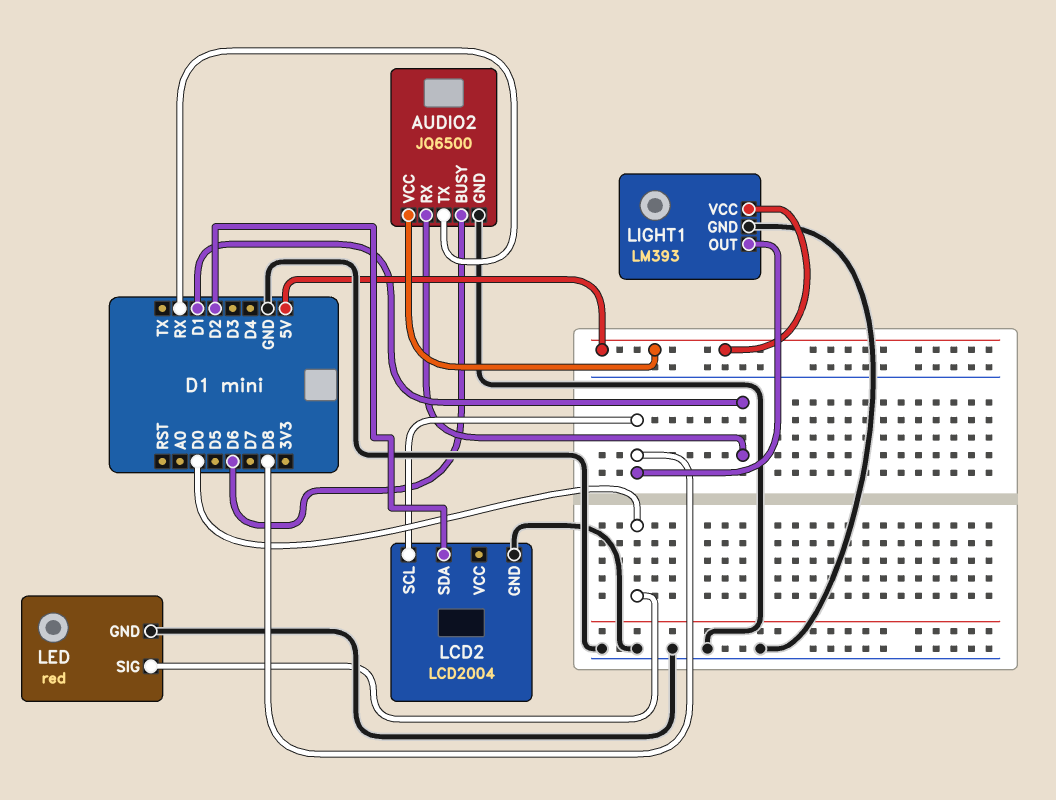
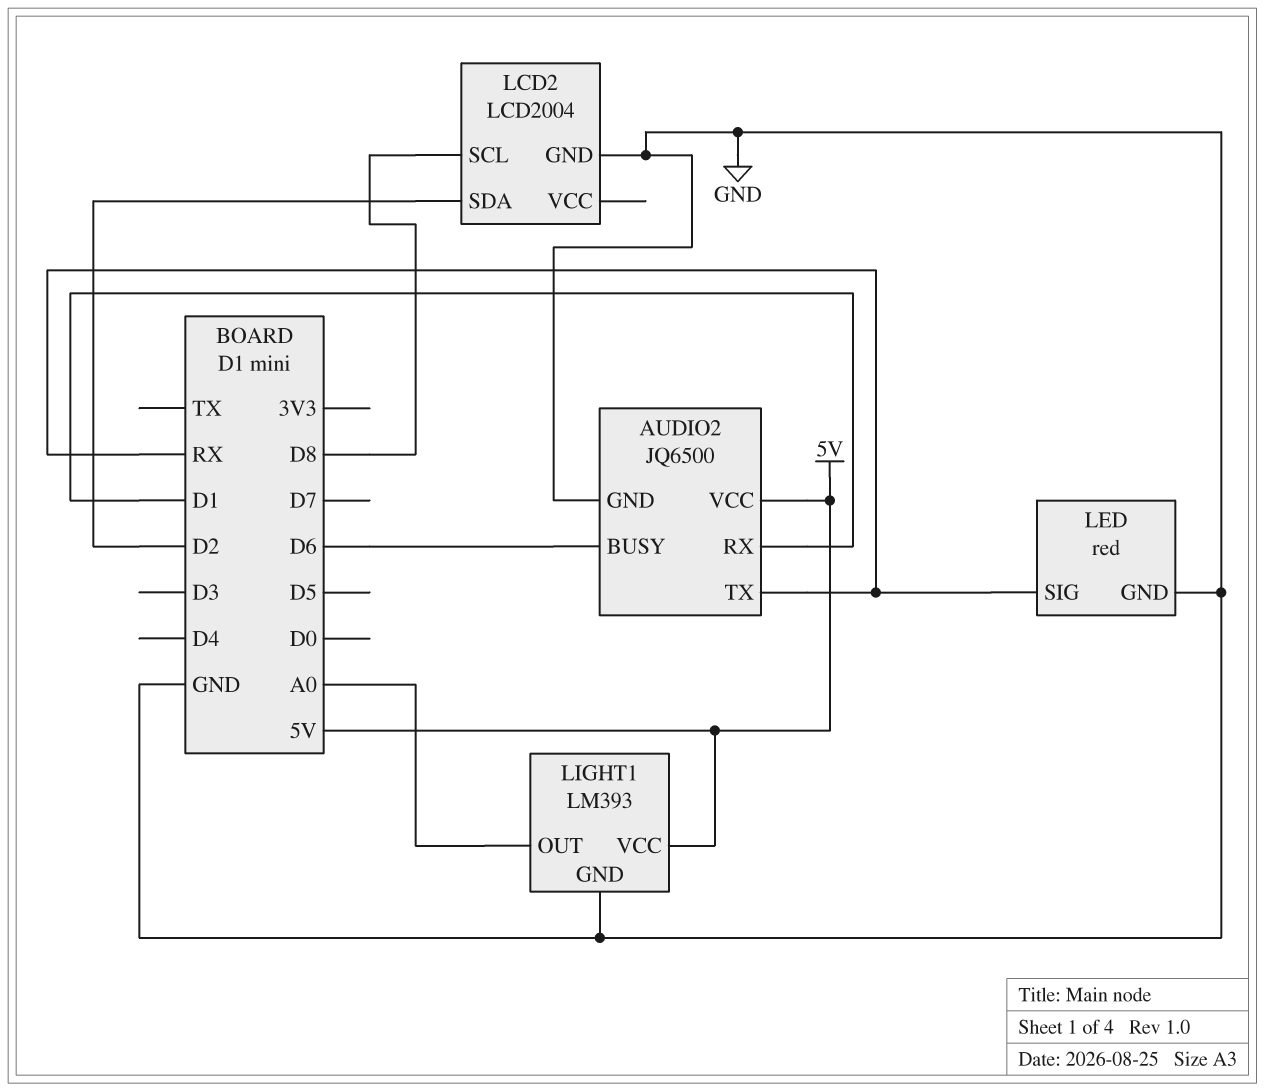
LED pin SIG: D0 -> RX
LIGHT1 pin OUT: D8 -> A0

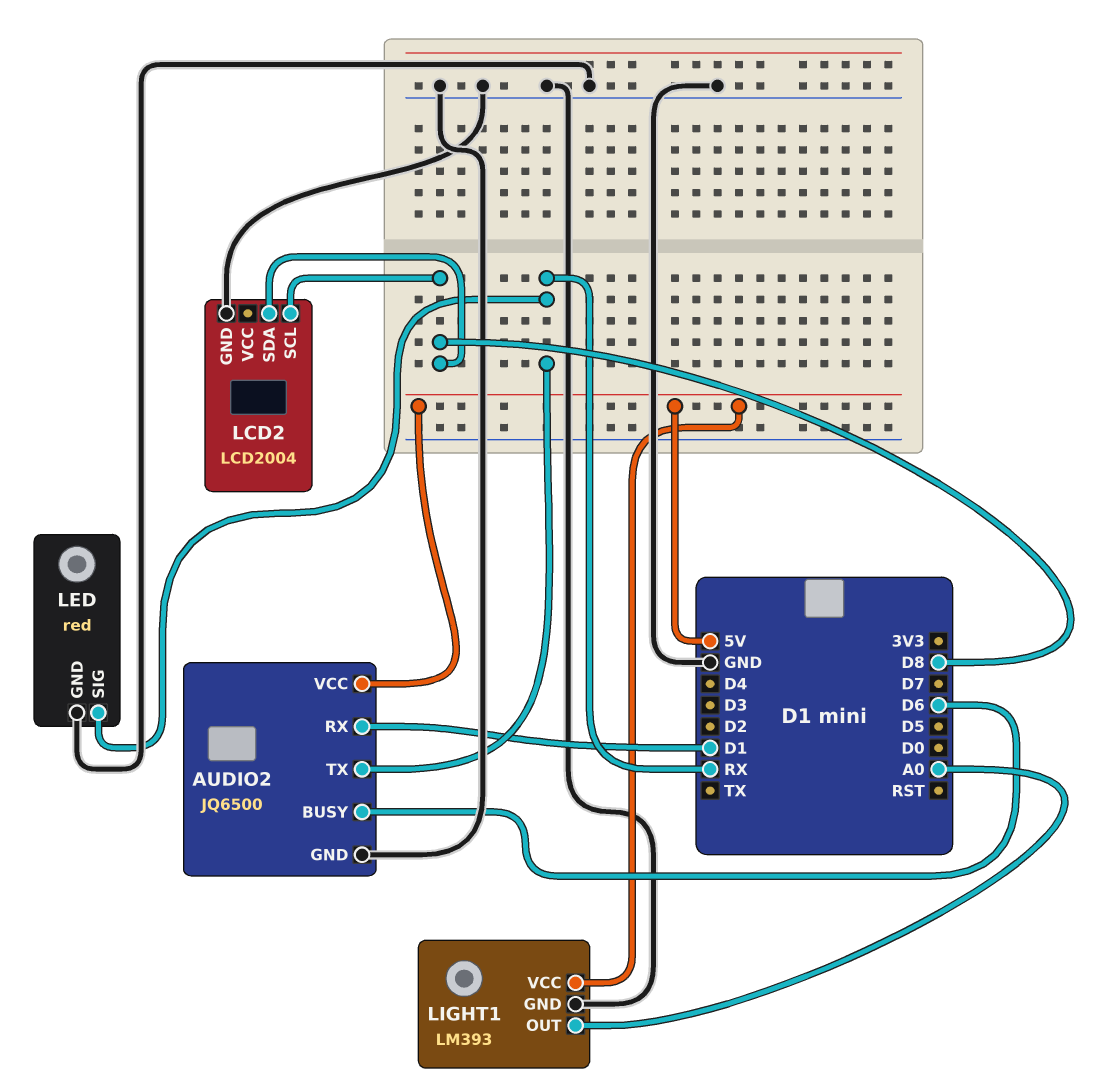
LCD2 pin SDA: D2 -> D8

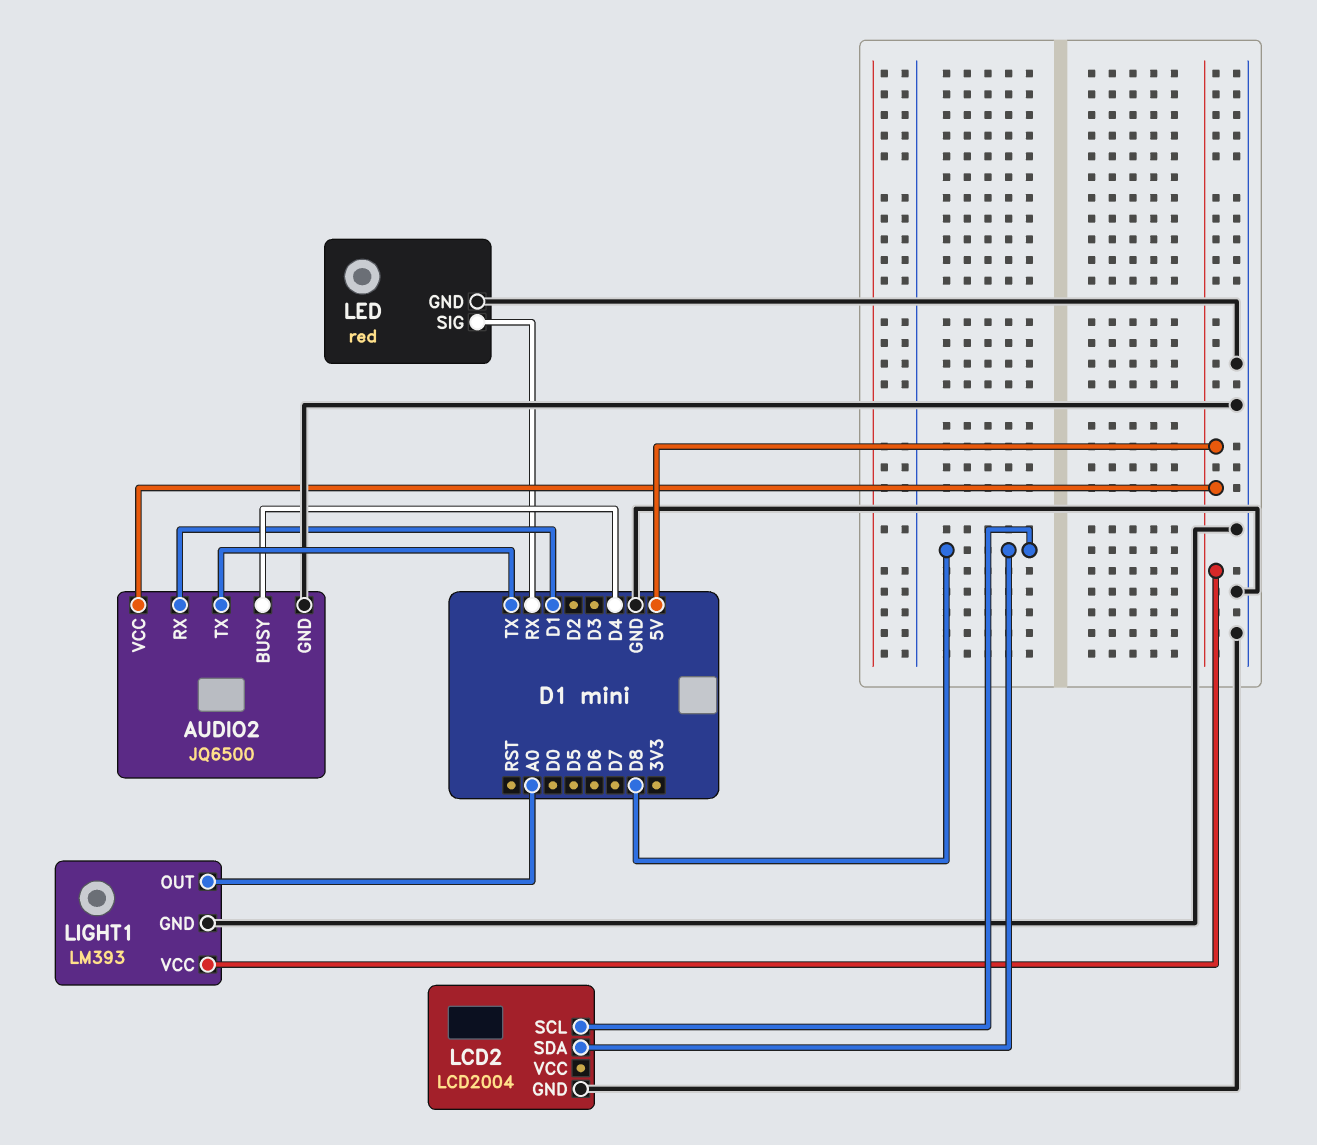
AUDIO2 pin BUSY: D6 -> D4
AUDIO2 pin TX: RX -> TX

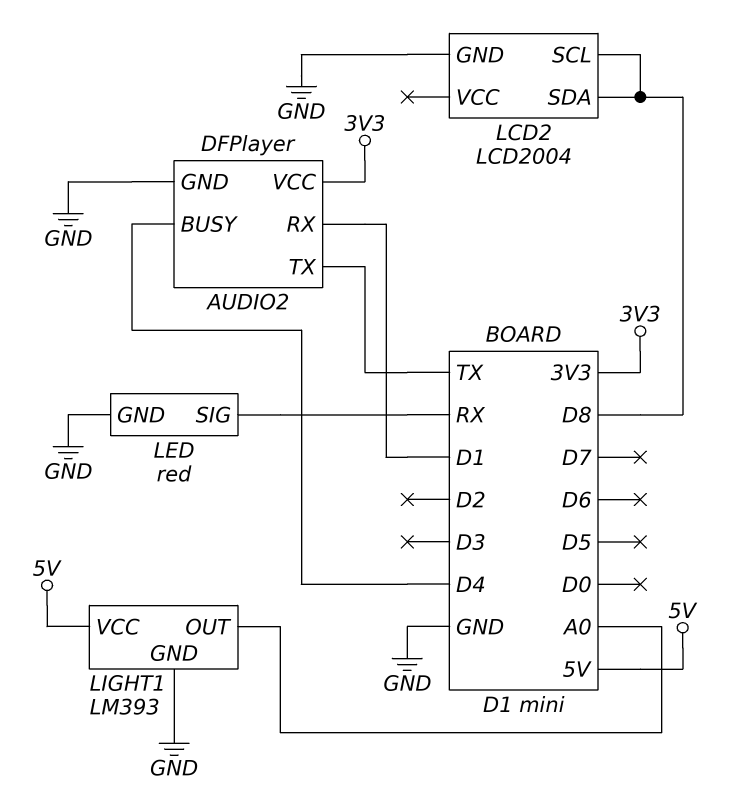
AUDIO2: JQ6500 -> DFPlayer
AUDIO2 pin VCC: 5V -> 3V3

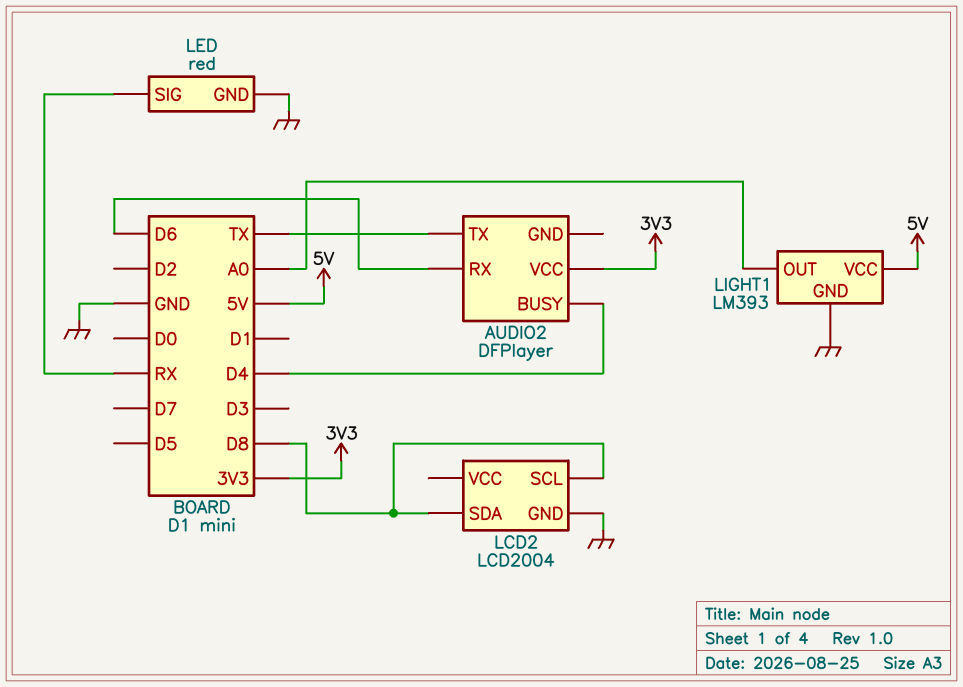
AUDIO2 pin GND: GND -> none
AUDIO2 pin RX: D1 -> D6

